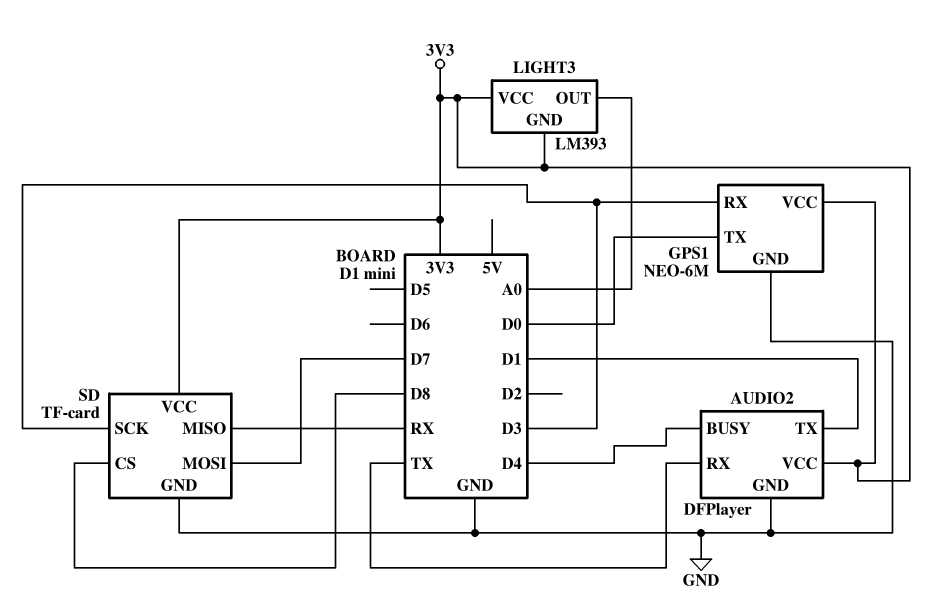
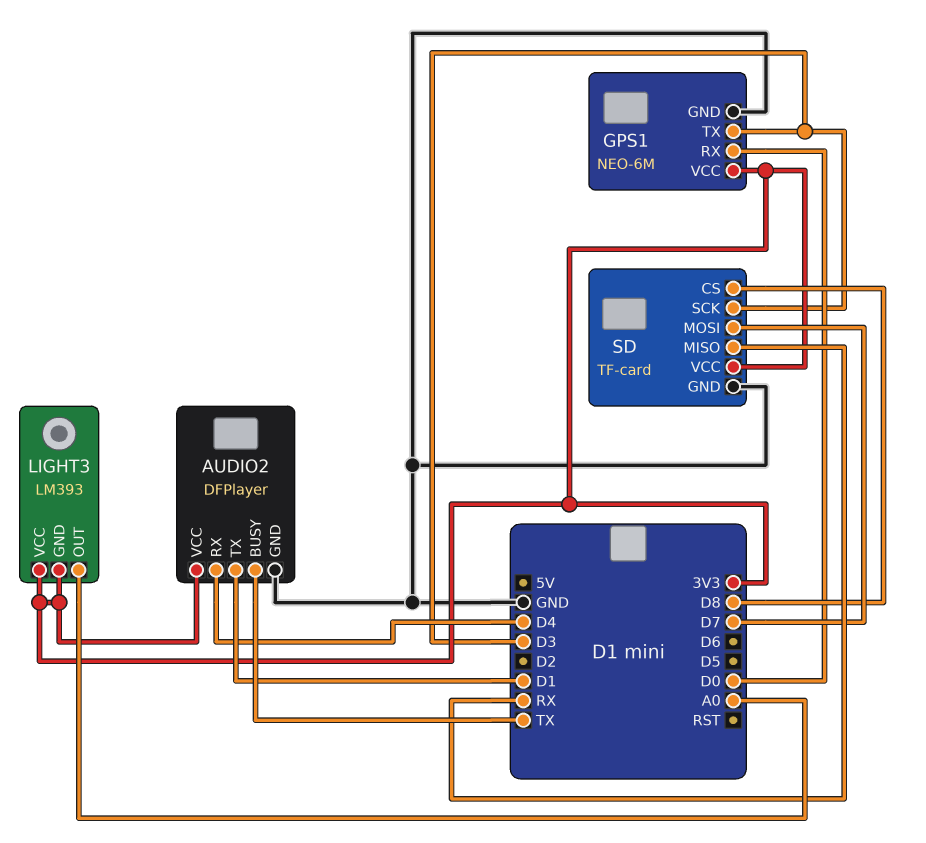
AUDIO2 pin BUSY: D4 -> TX
AUDIO2 pin RX: TX -> D4
GPS1 pin RX: D3 -> D0
GPS1 pin TX: D0 -> D3

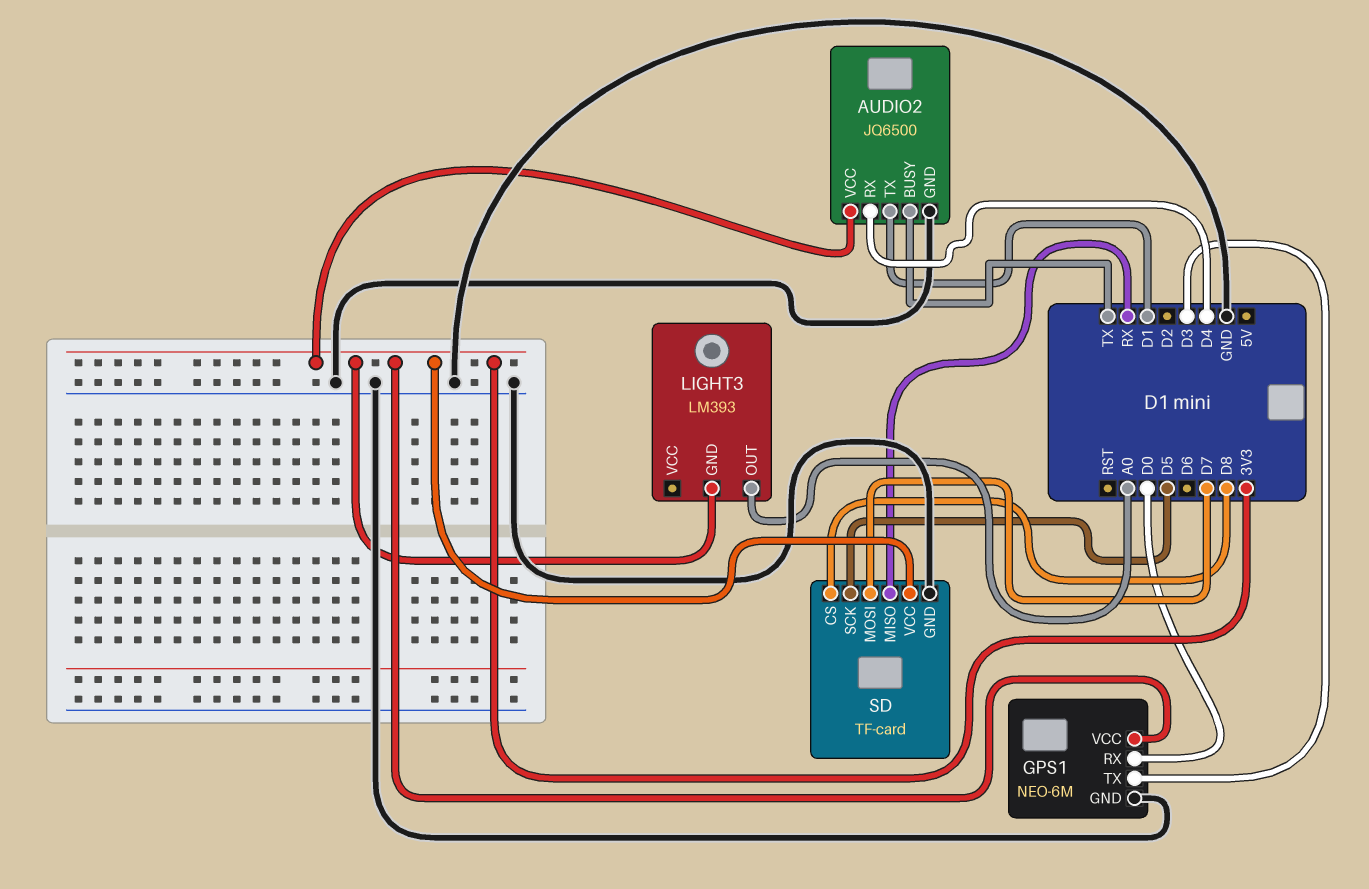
AUDIO2: DFPlayer -> JQ6500
LIGHT3 pin VCC: 3V3 -> none
SD pin SCK: D3 -> D5

